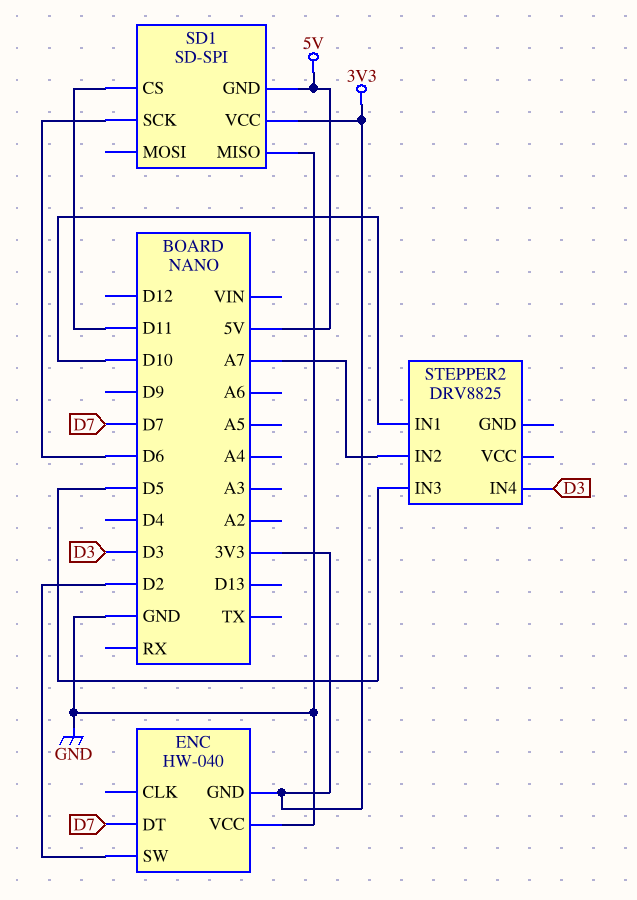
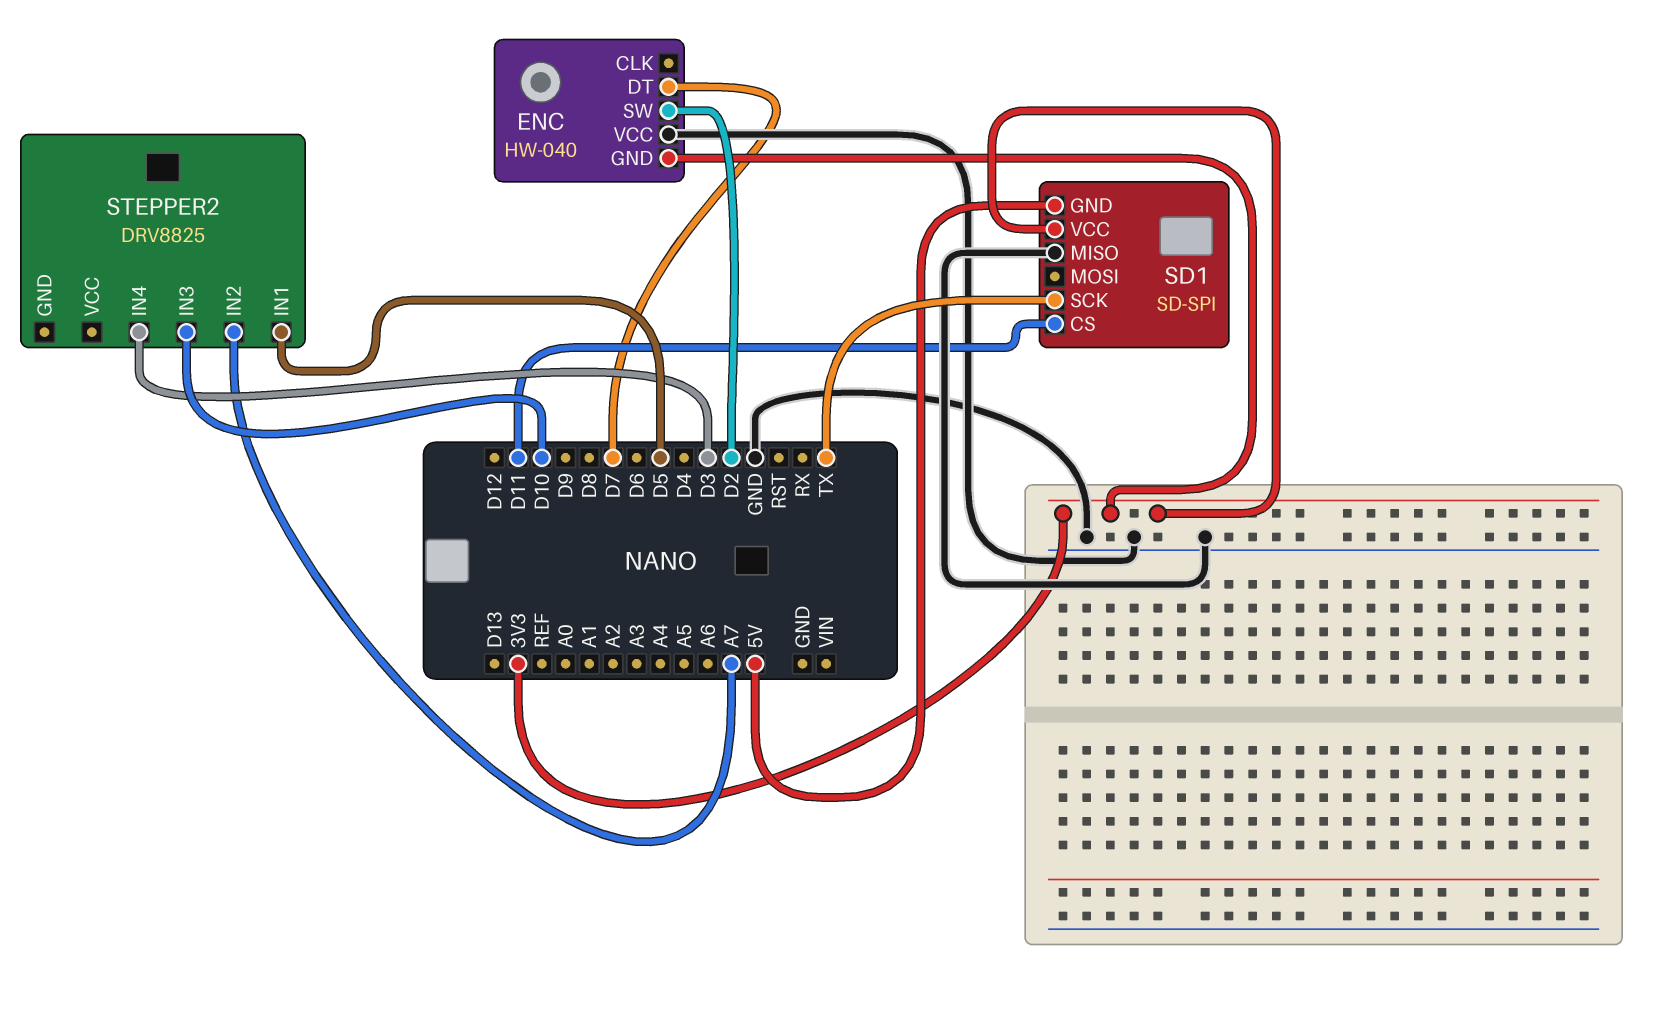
SD1 pin SCK: D6 -> TX
STEPPER2 pin IN1: D10 -> D5
STEPPER2 pin IN3: D5 -> D10

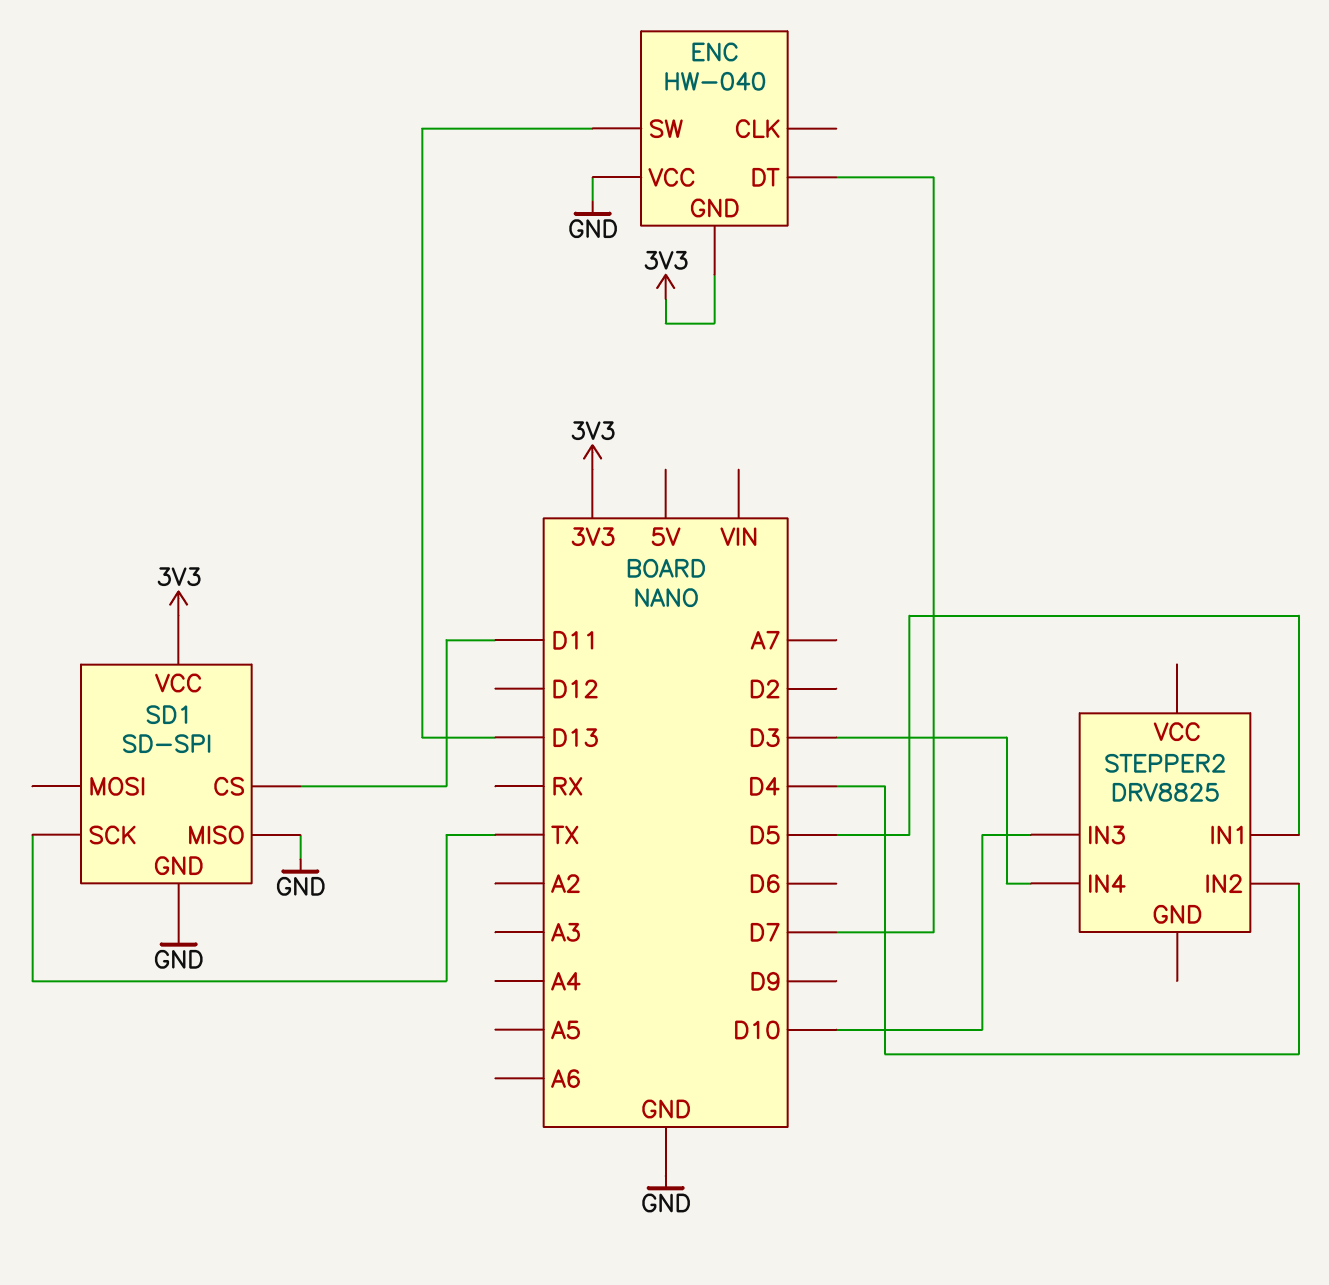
ENC pin SW: D2 -> D13
SD1 pin GND: 5V -> GND
STEPPER2 pin IN2: A7 -> D4

